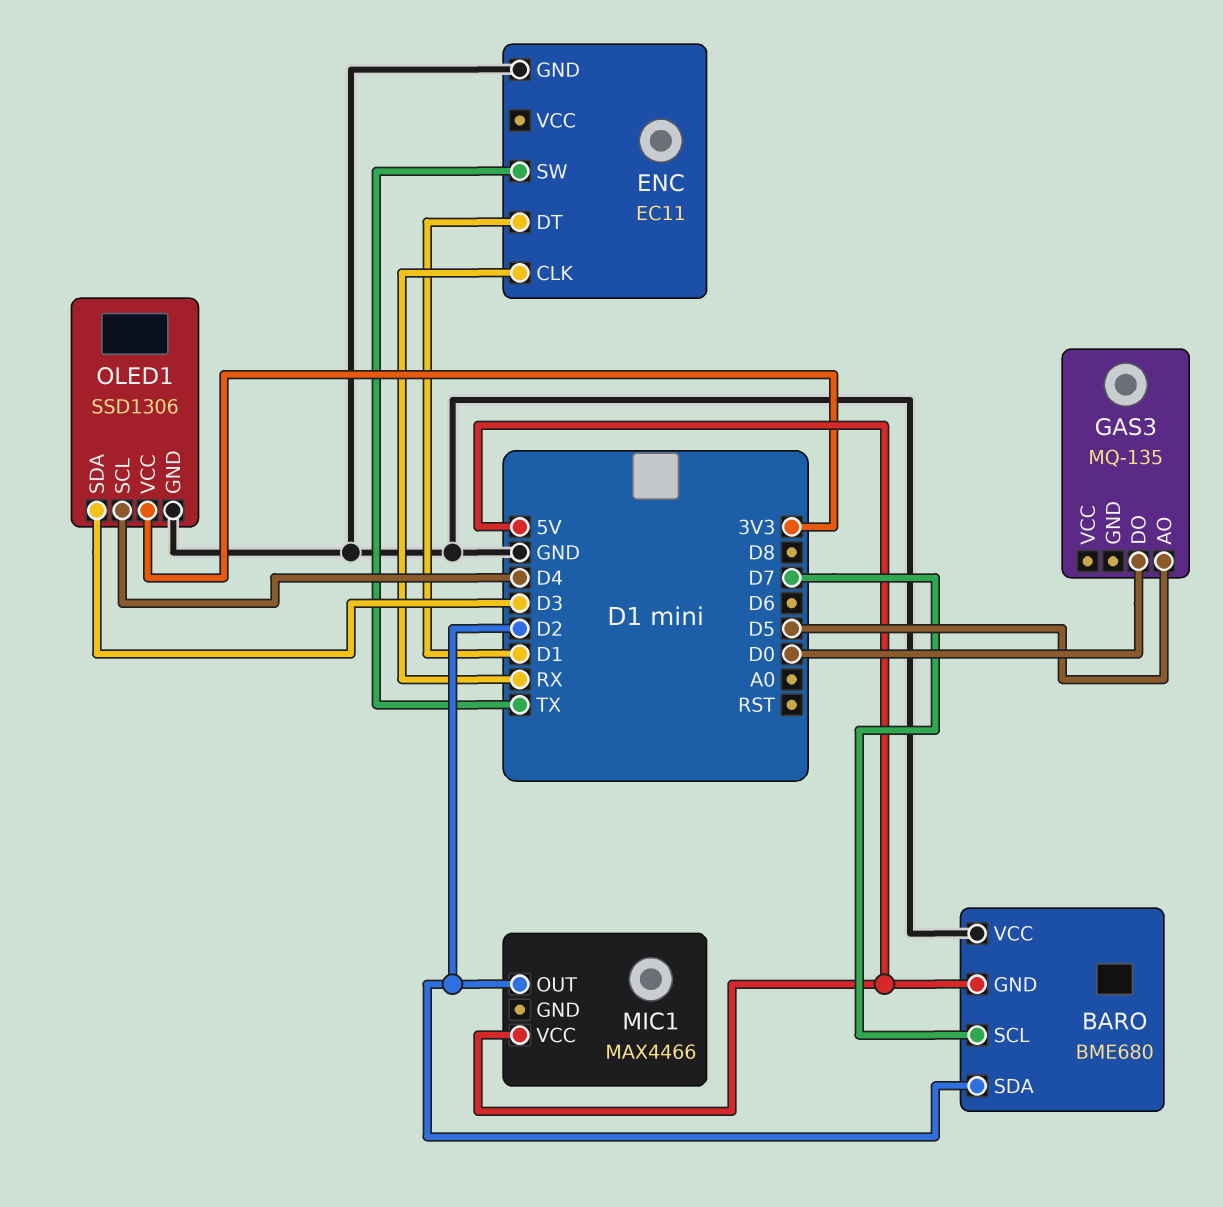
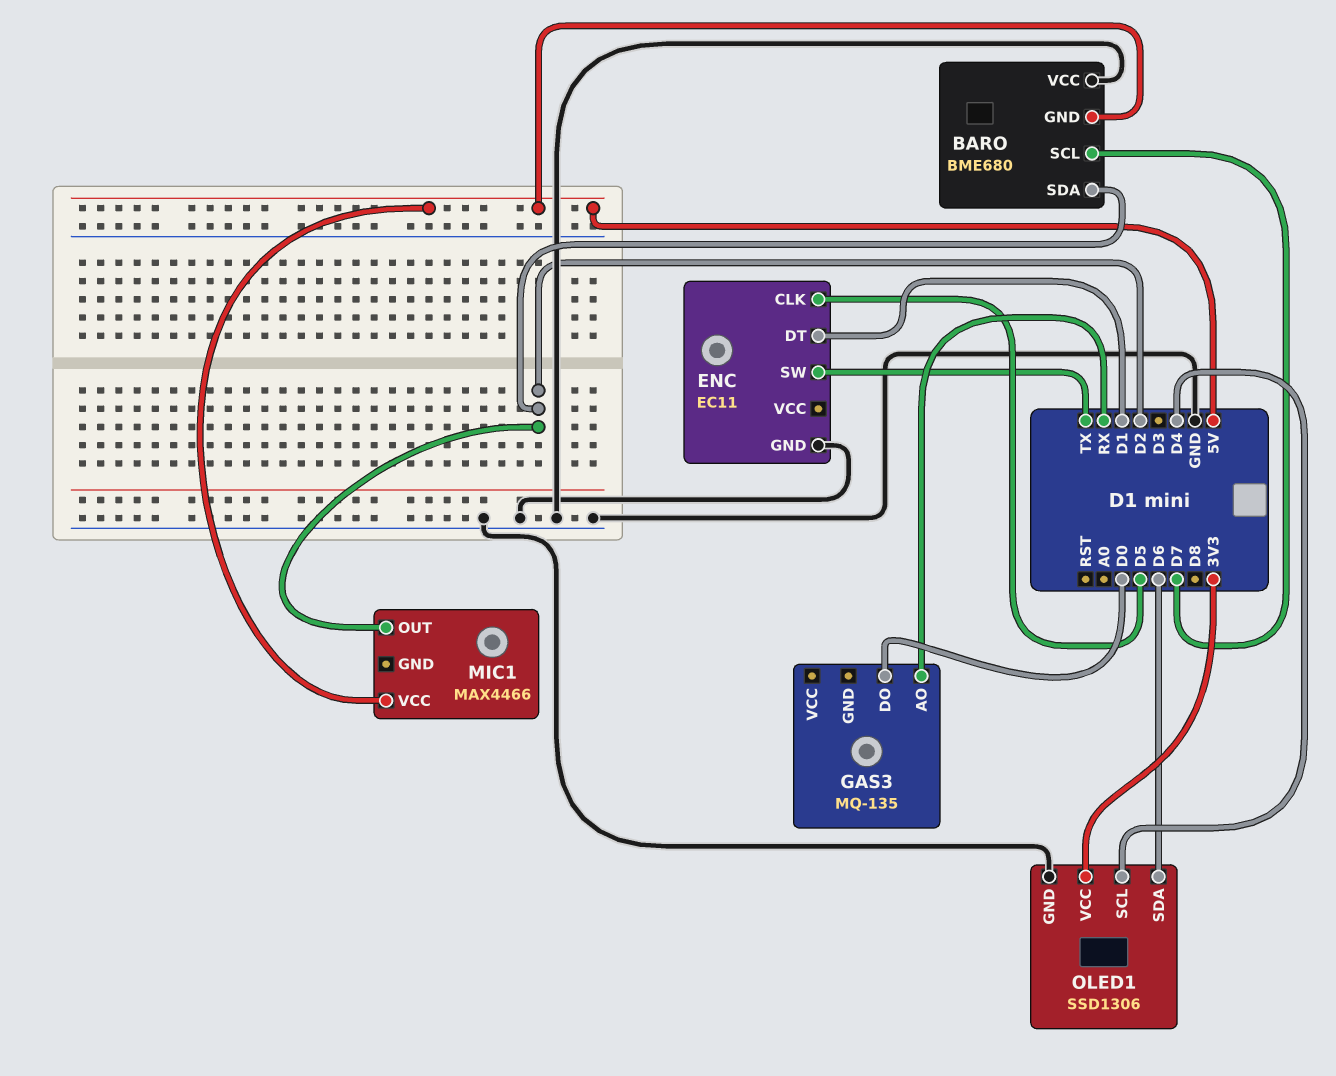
ENC pin CLK: RX -> D5
GAS3 pin AO: D5 -> RX
OLED1 pin SDA: D3 -> D6

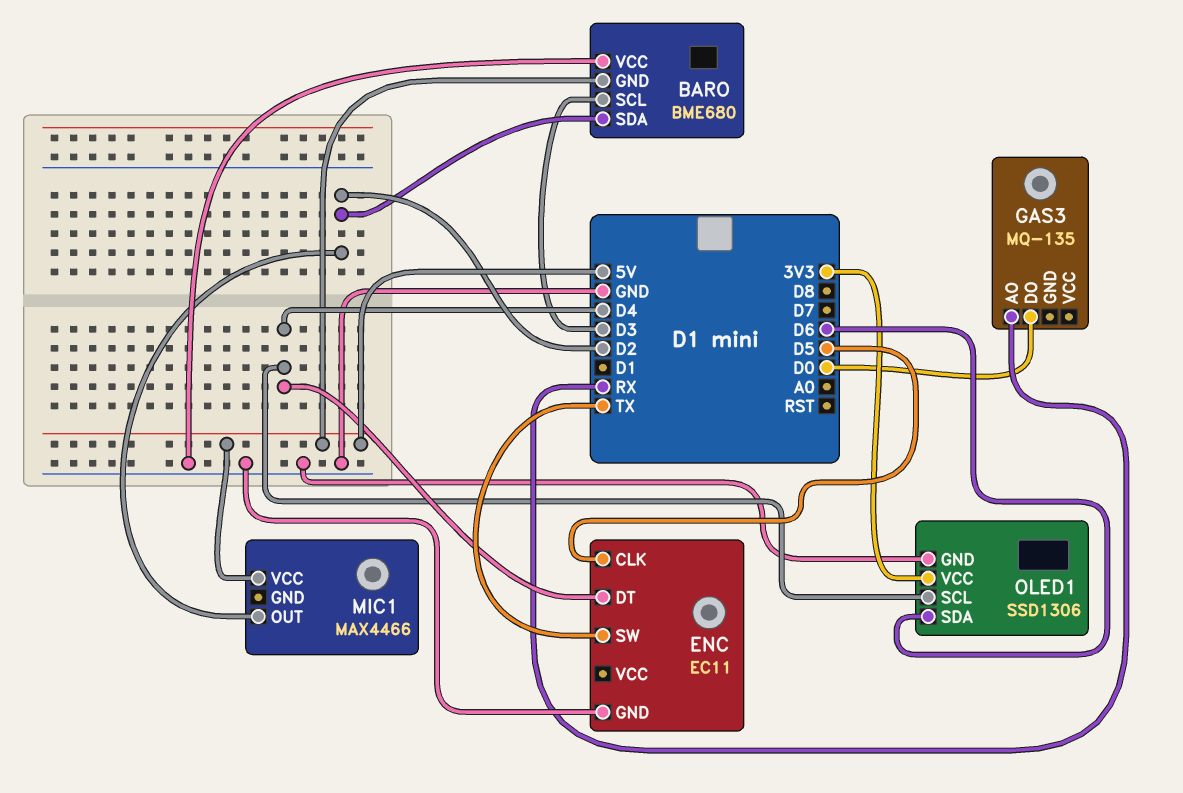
BARO pin SCL: D7 -> D3
ENC pin DT: D1 -> D4

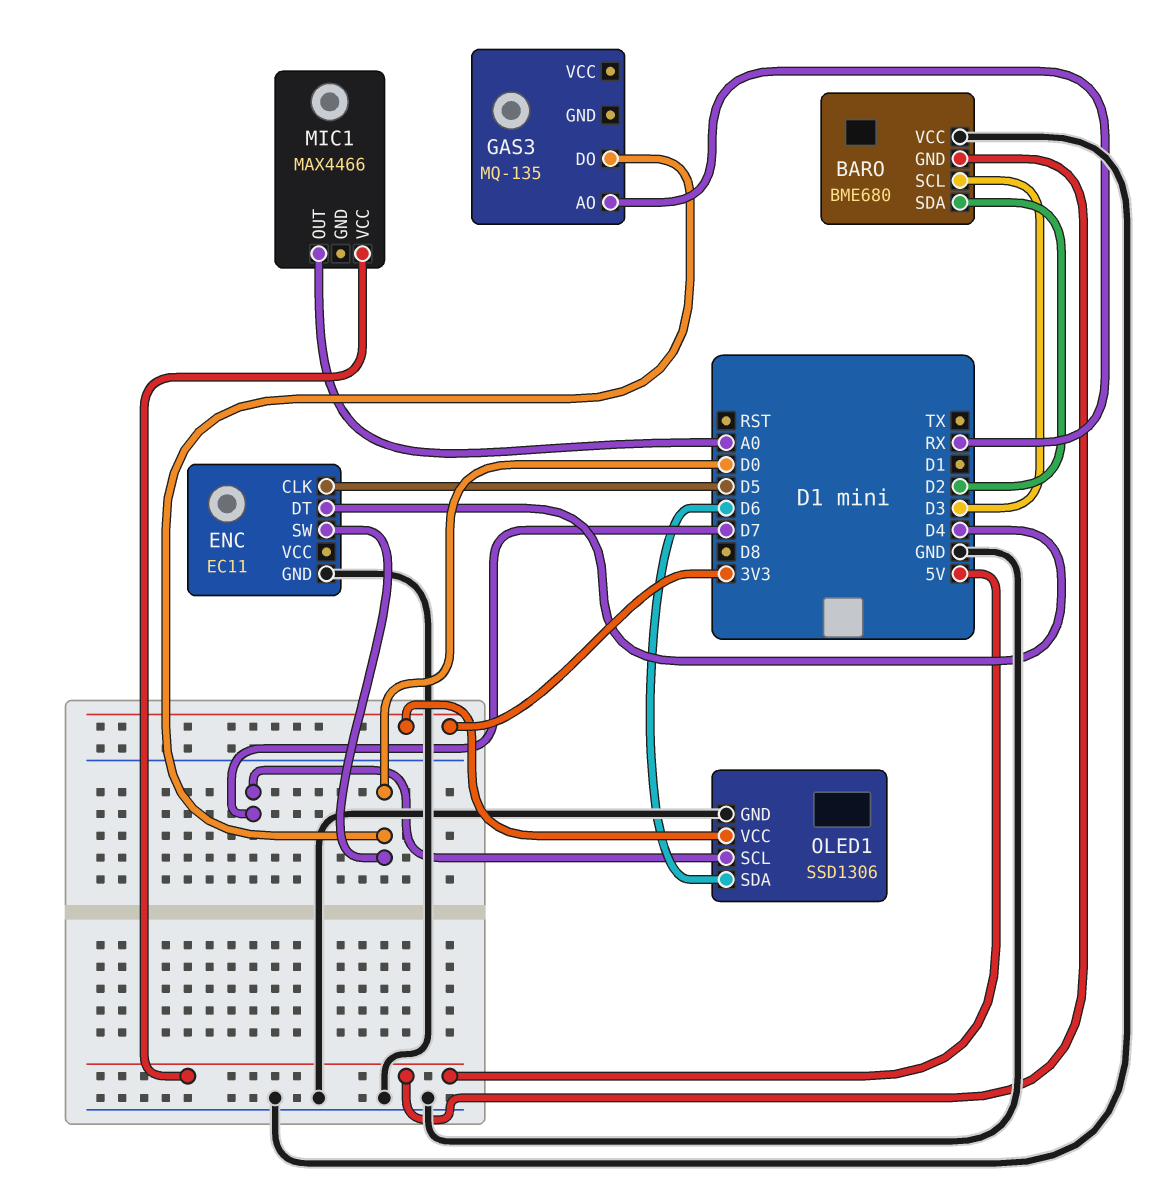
ENC pin SW: TX -> D0
MIC1 pin OUT: D2 -> A0
OLED1 pin SCL: D4 -> D7

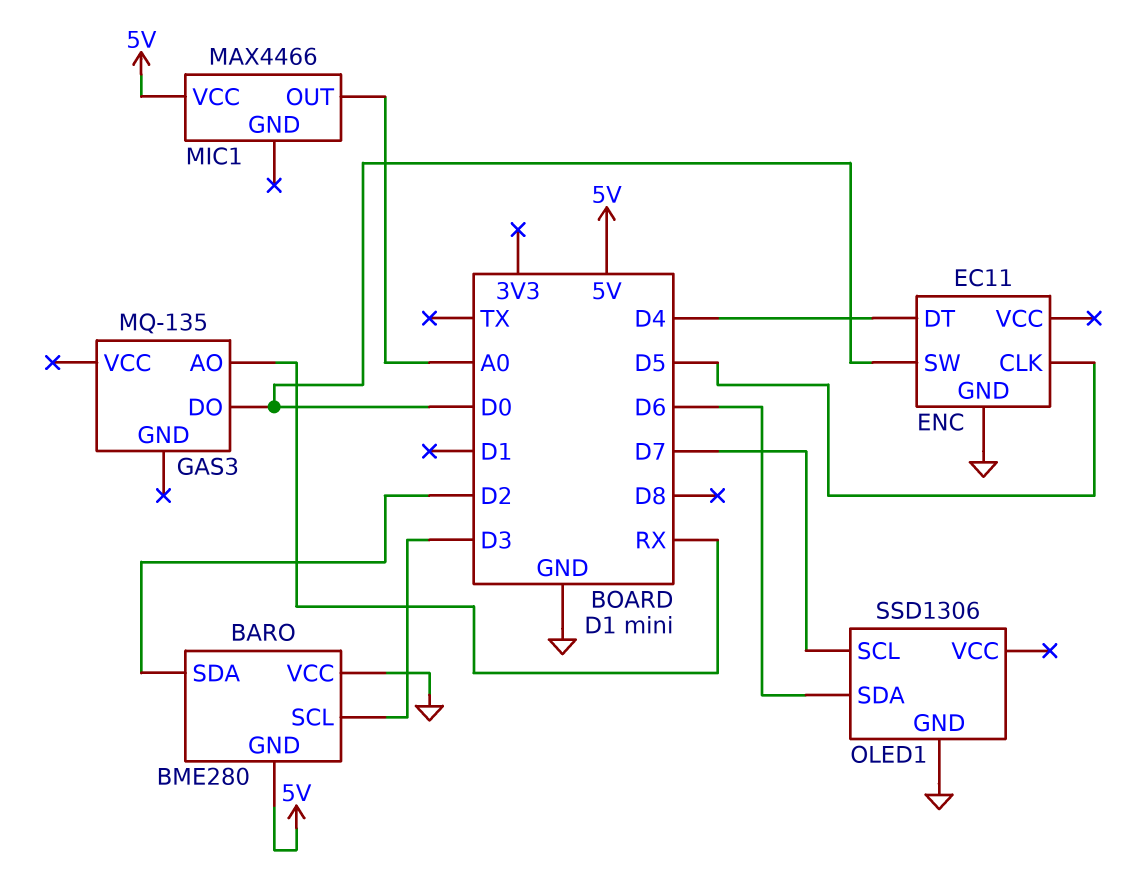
BARO: BME680 -> BME280
OLED1 pin VCC: 3V3 -> none

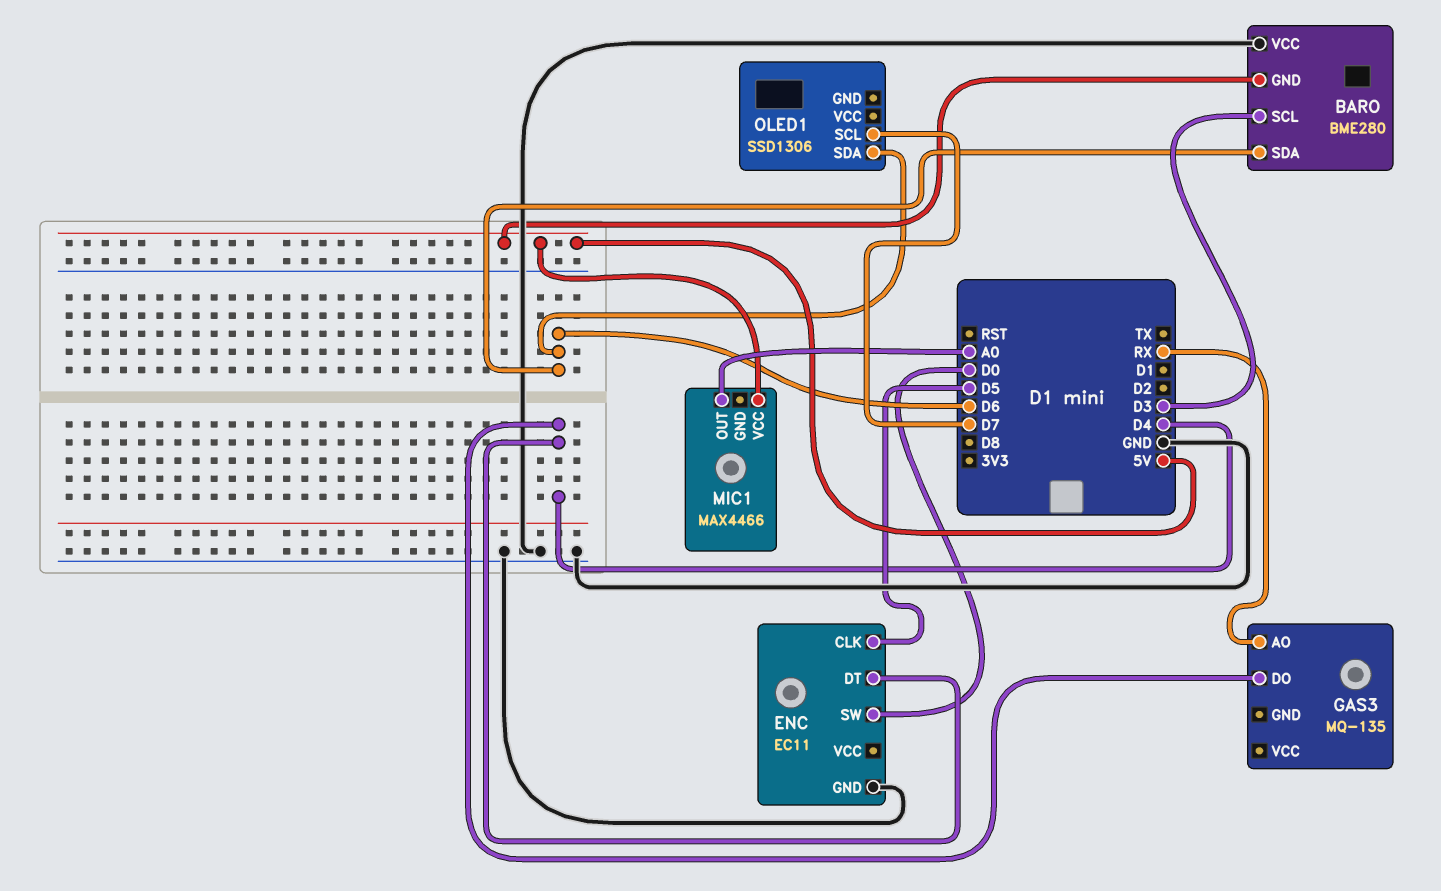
BARO pin SDA: D2 -> D6
GAS3 pin DO: D0 -> D4
OLED1 pin GND: GND -> none

